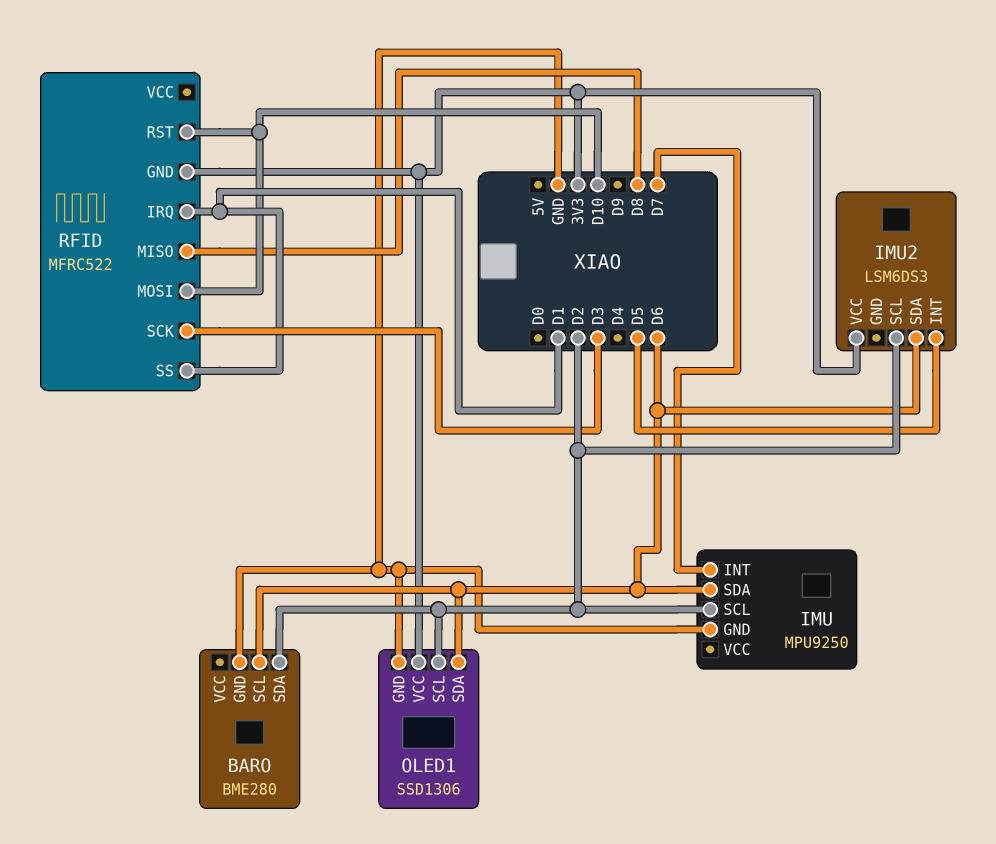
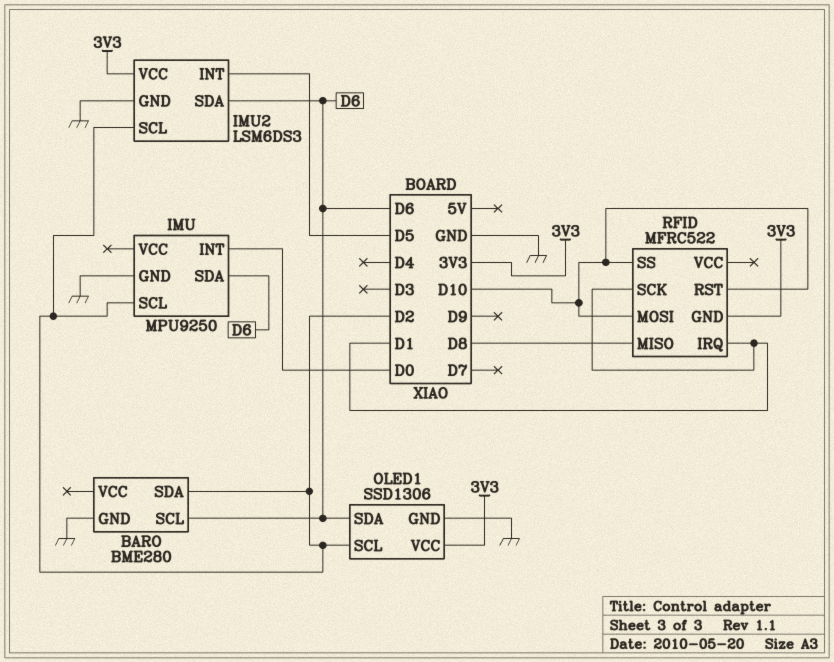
IMU pin INT: D7 -> D0
IMU2 pin GND: none -> GND
RFID pin SCK: D3 -> D1
RFID pin SS: D1 -> D10

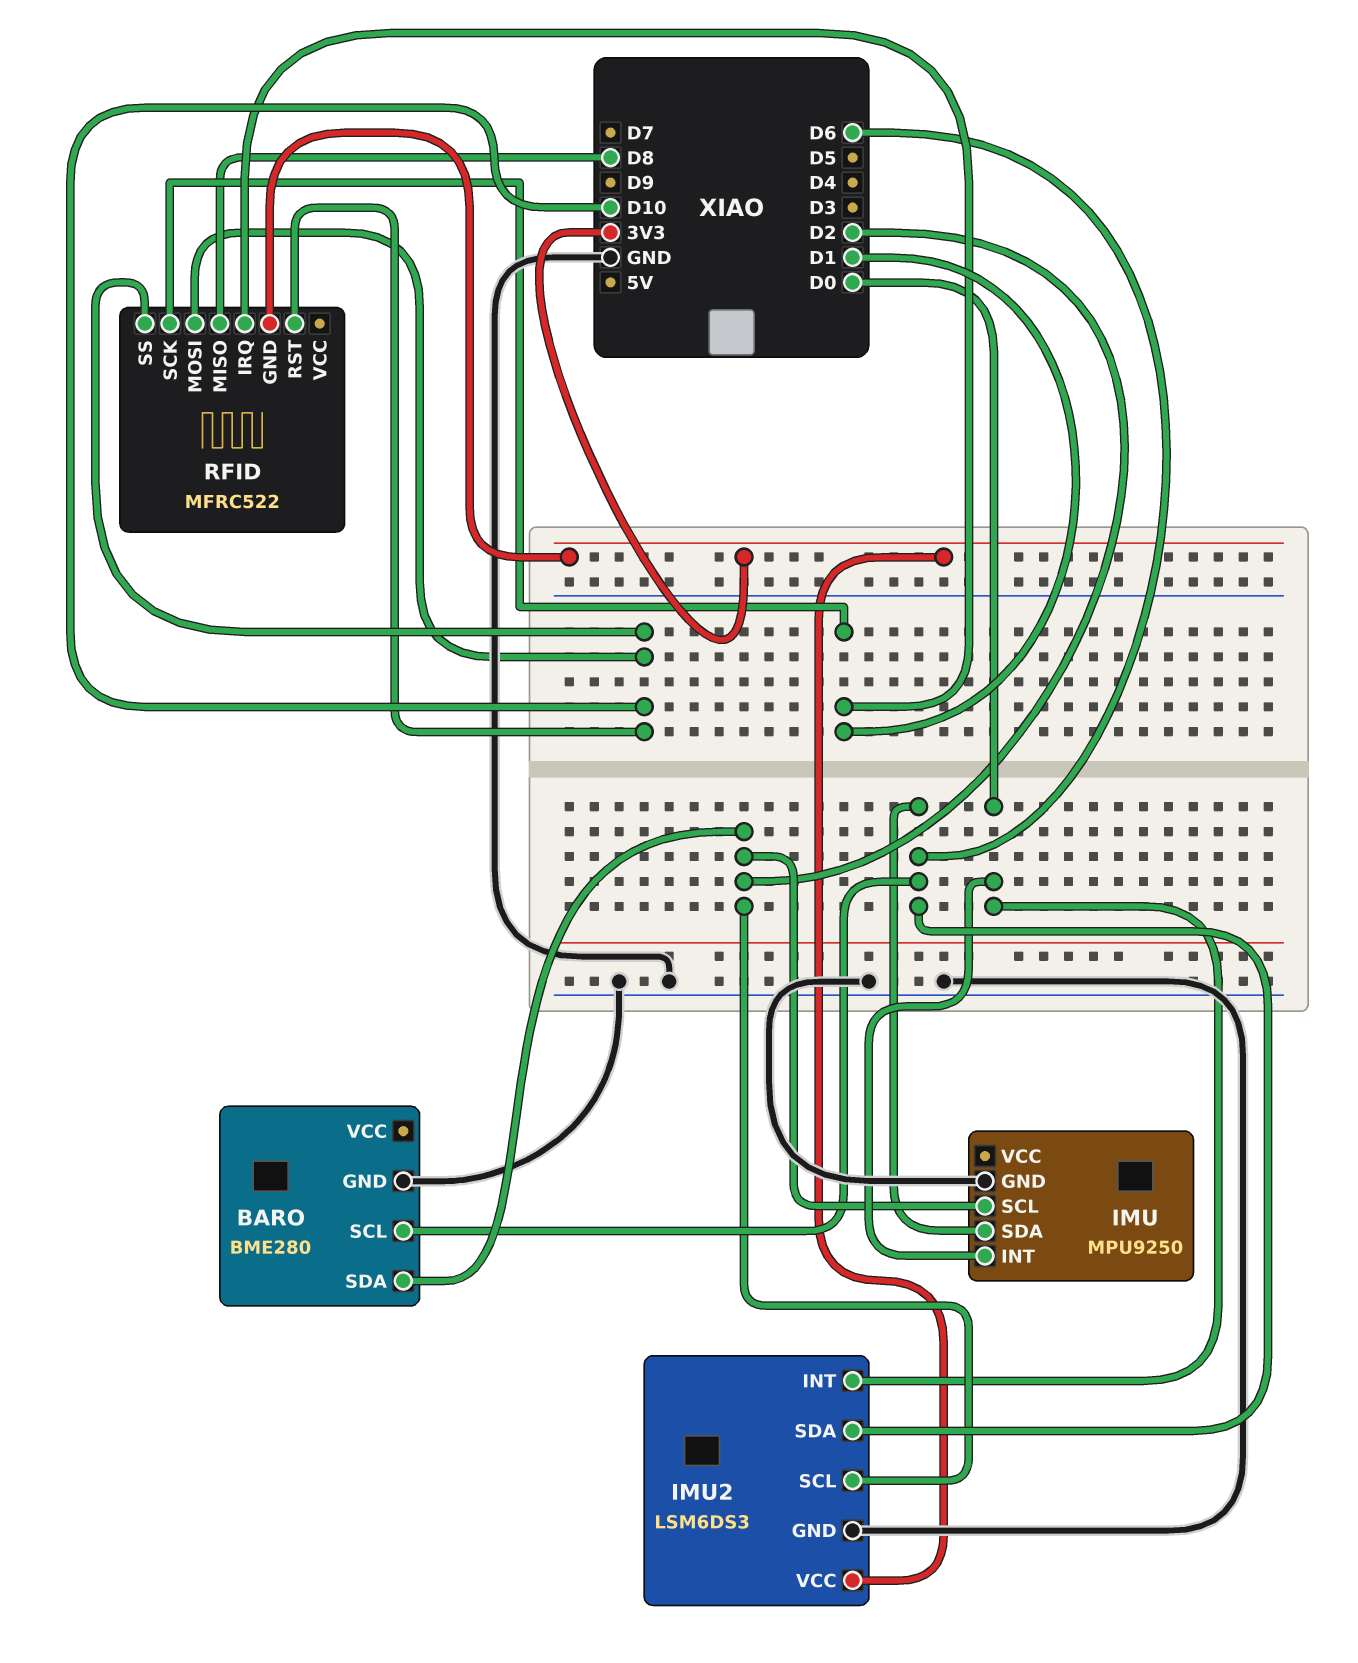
IMU2 pin INT: D5 -> D0
OLED1: SSD1306 -> none
OLED1 pin GND: GND -> none
OLED1 pin SCL: D2 -> none
OLED1 pin SDA: D6 -> none
OLED1 pin VCC: 3V3 -> none

